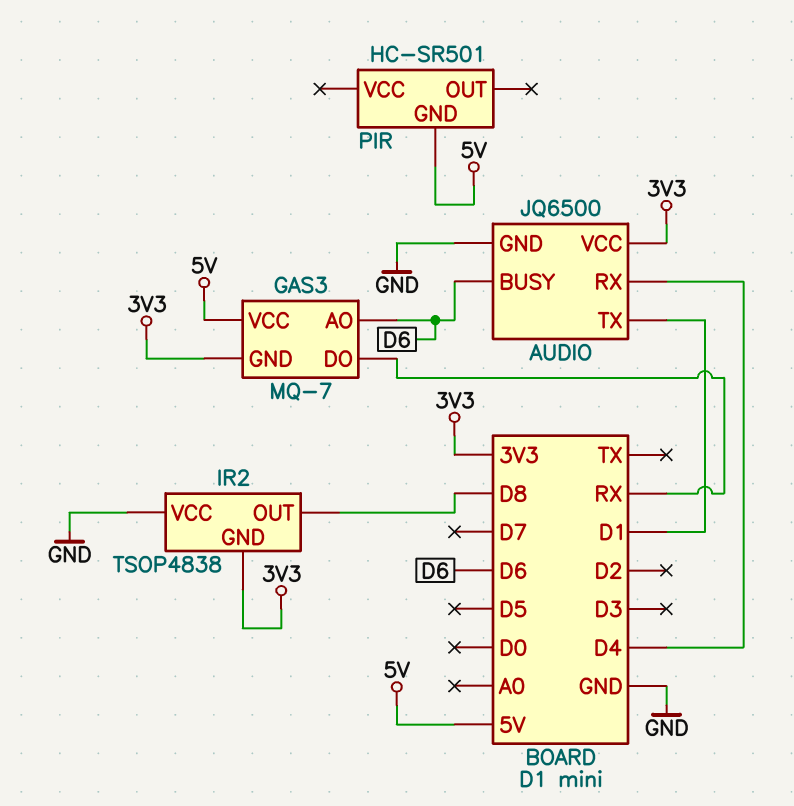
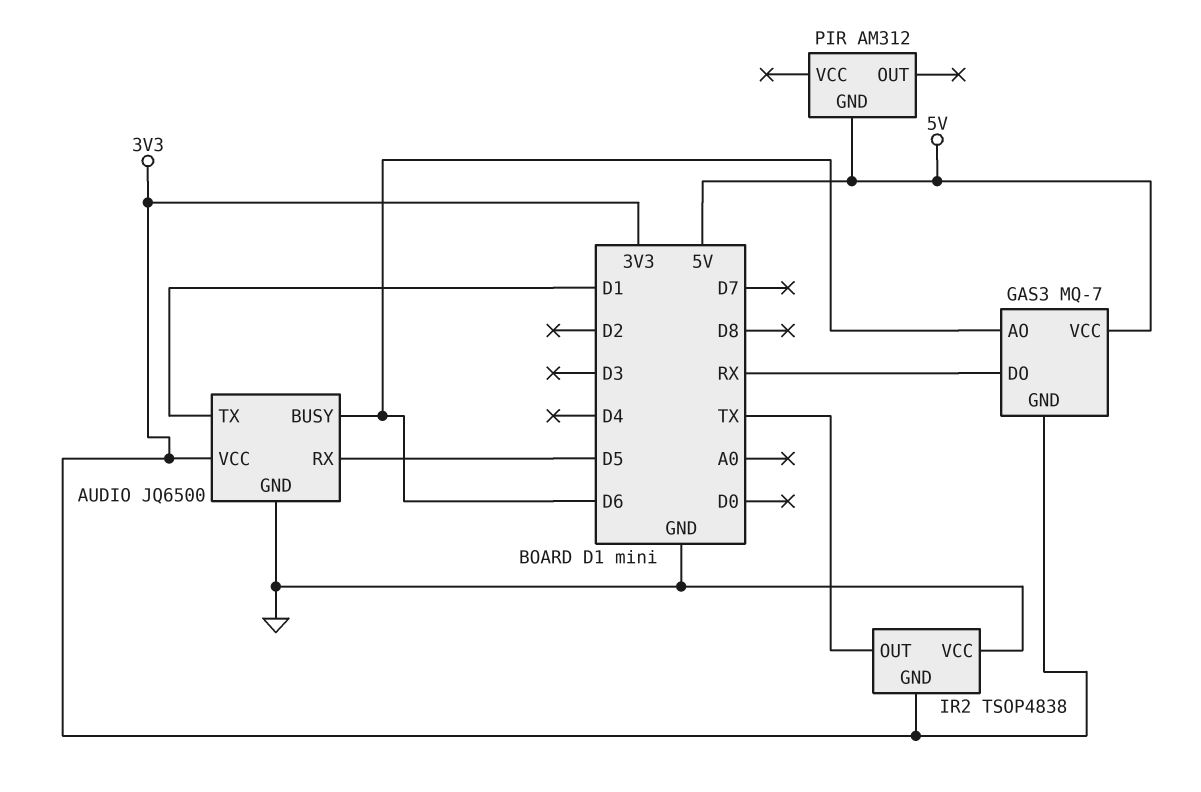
AUDIO pin RX: D4 -> D5
IR2 pin OUT: D8 -> TX
PIR: HC-SR501 -> AM312

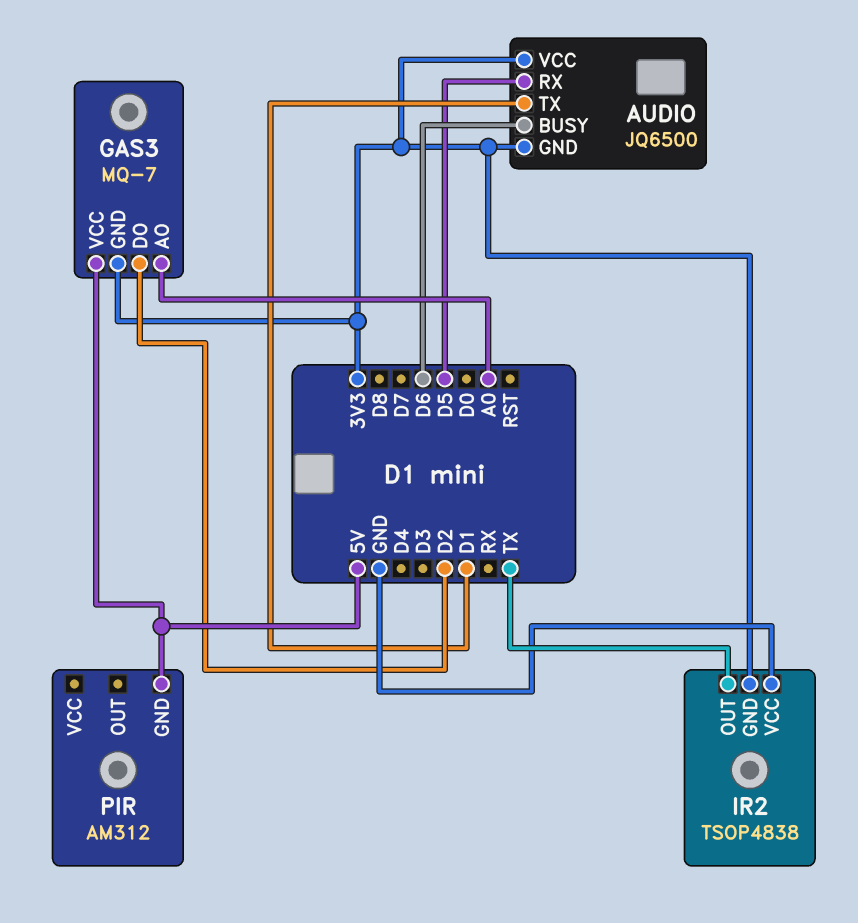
AUDIO pin GND: GND -> 3V3
GAS3 pin AO: D6 -> A0
GAS3 pin DO: RX -> D2

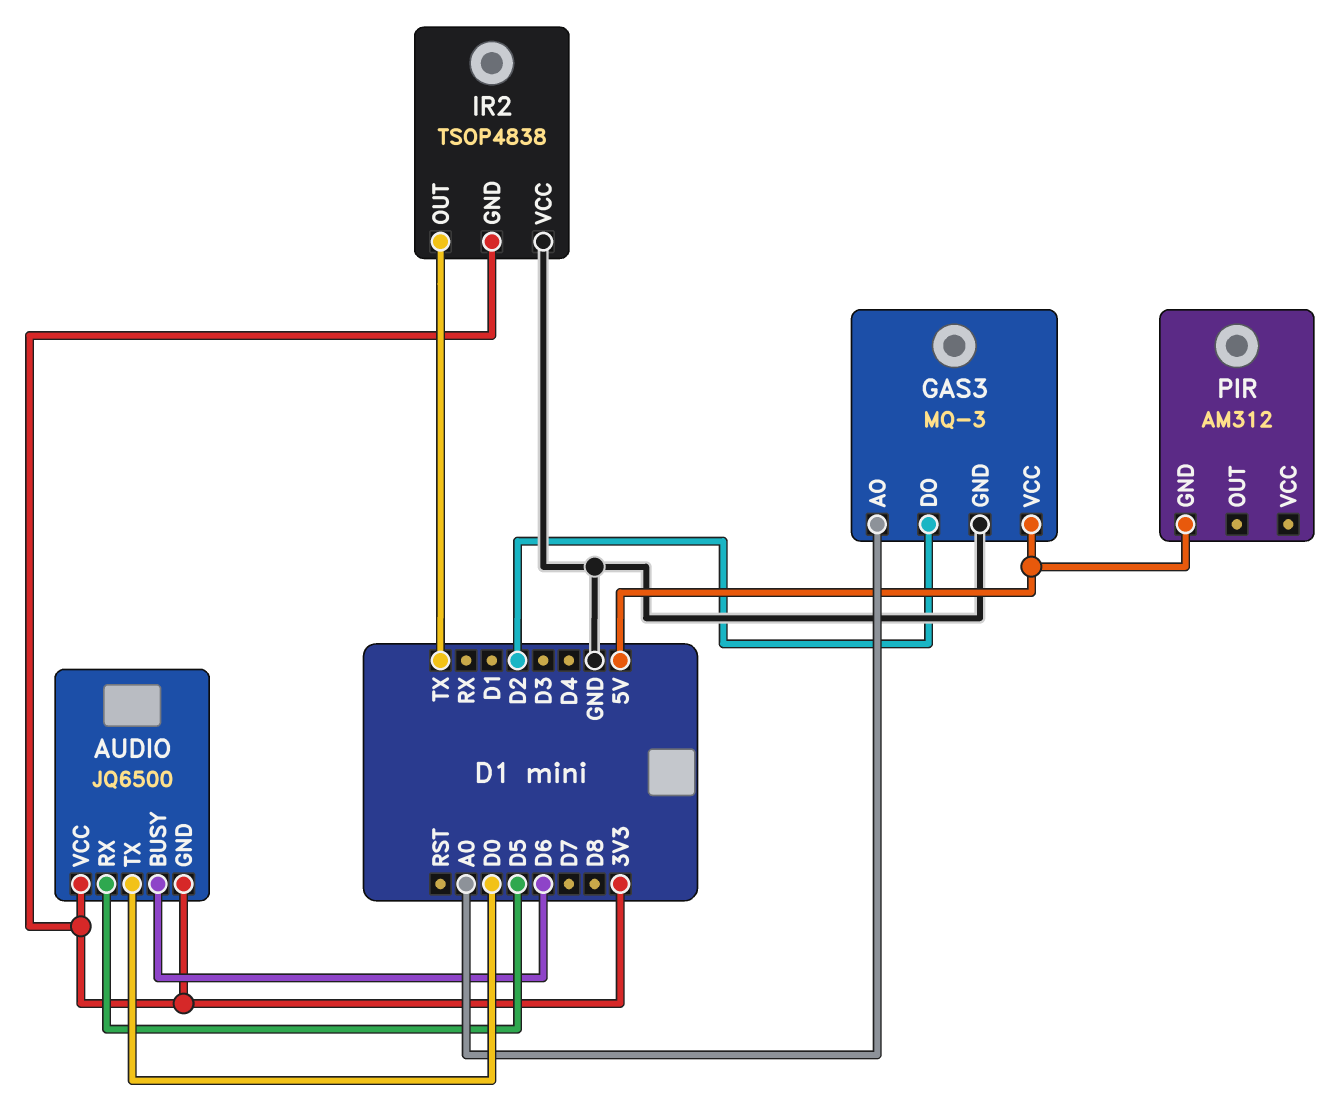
AUDIO pin TX: D1 -> D0
GAS3: MQ-7 -> MQ-3
GAS3 pin GND: 3V3 -> GND

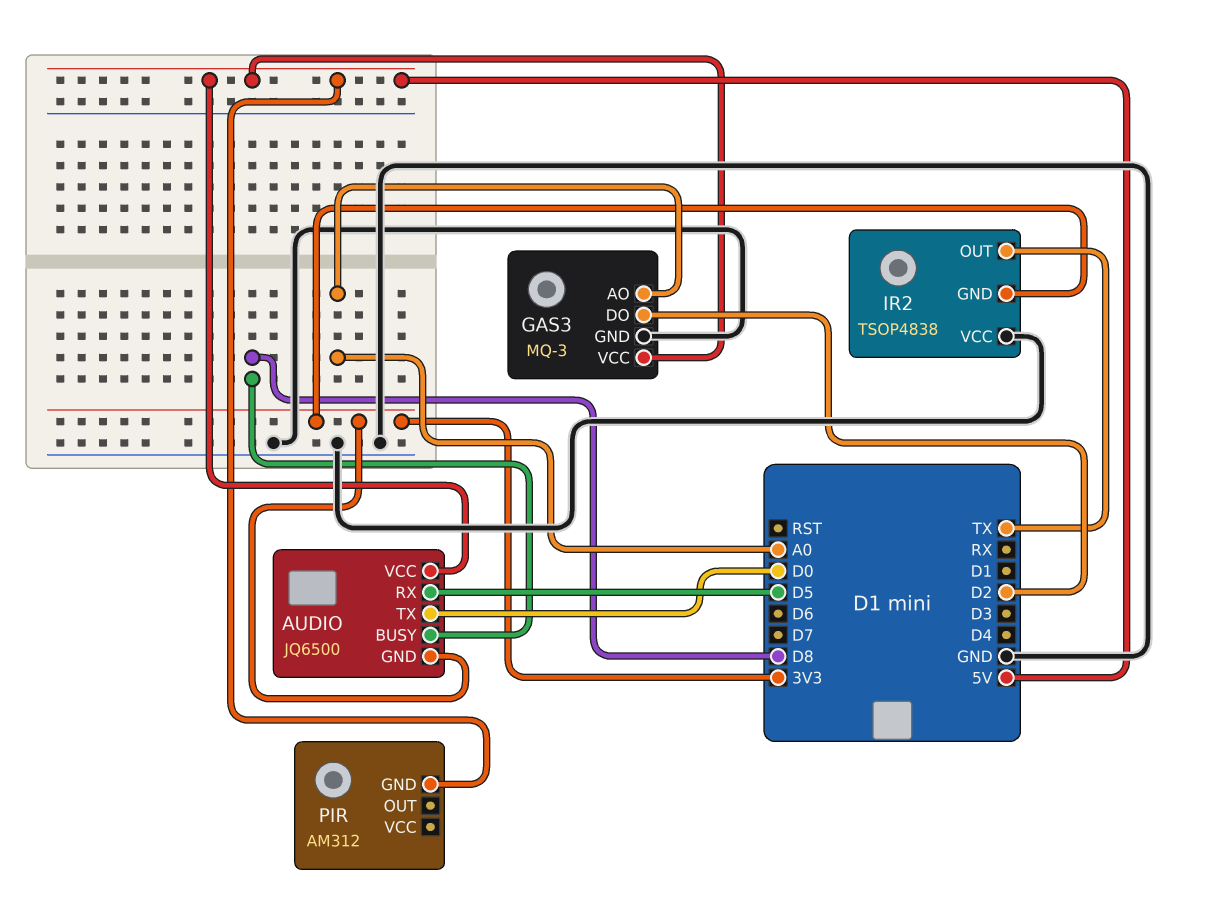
AUDIO pin BUSY: D6 -> D8
AUDIO pin VCC: 3V3 -> 5V

